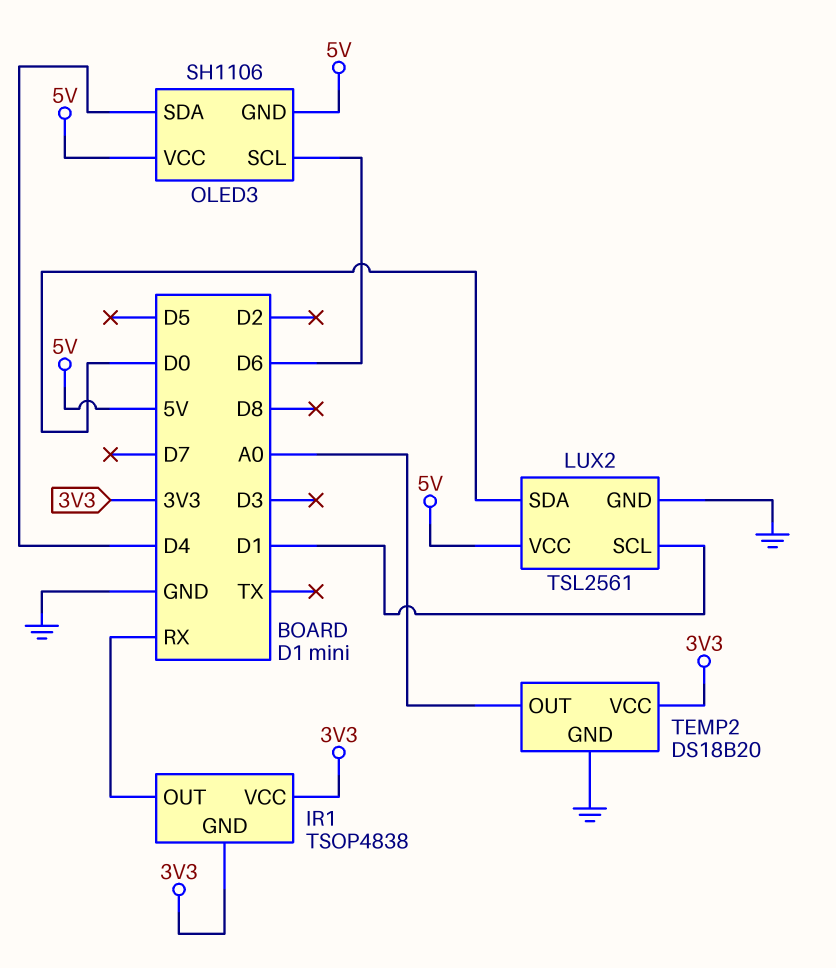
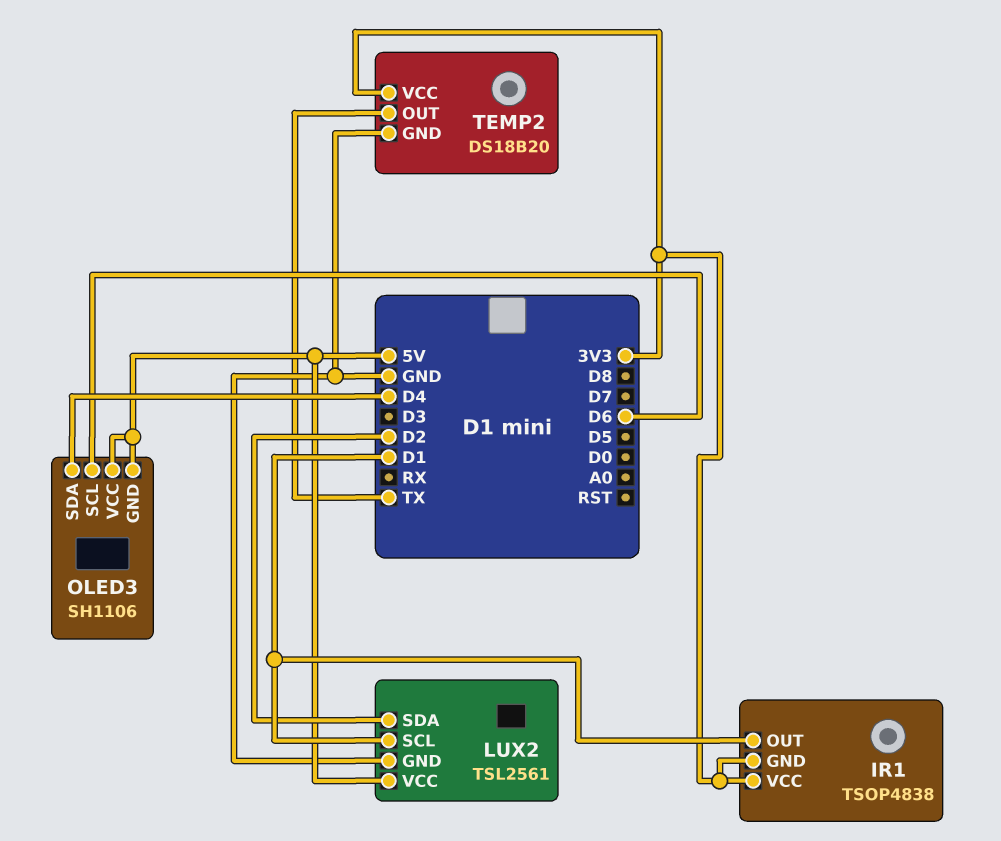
IR1 pin OUT: RX -> D1
LUX2 pin SDA: D0 -> D2
TEMP2 pin OUT: A0 -> TX

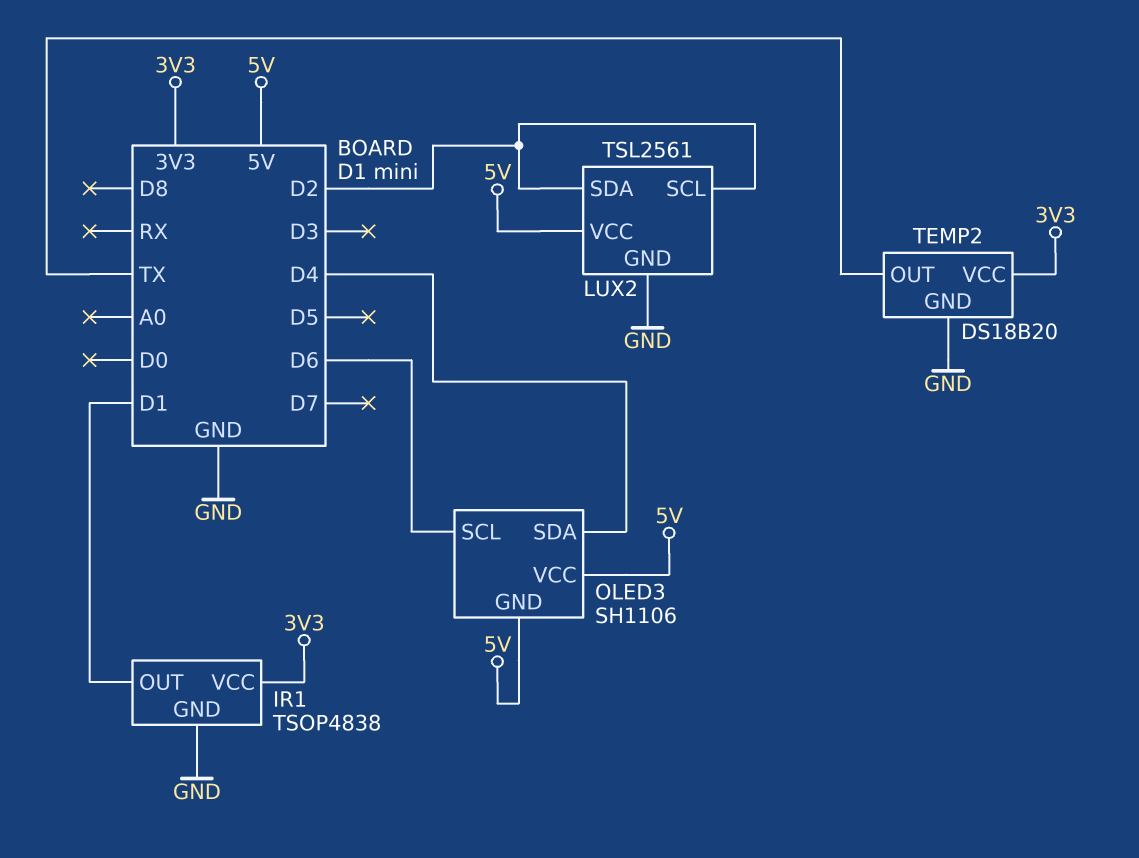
IR1 pin GND: 3V3 -> GND
LUX2 pin SCL: D1 -> D2

